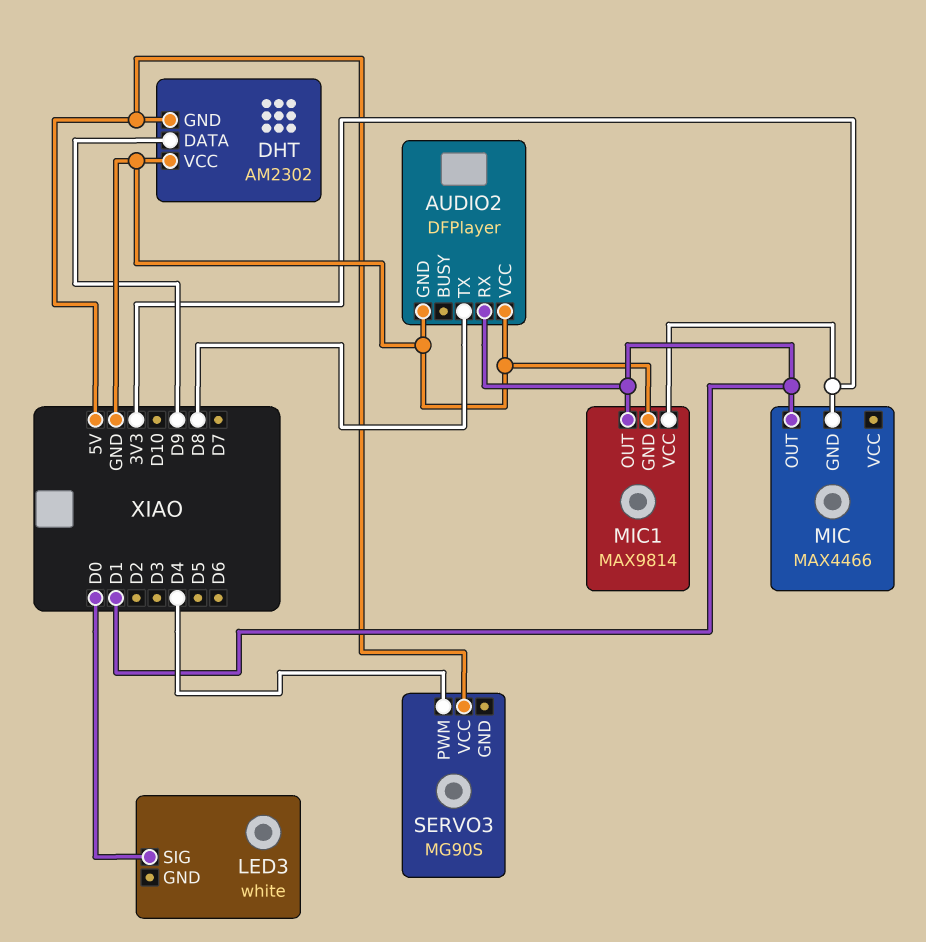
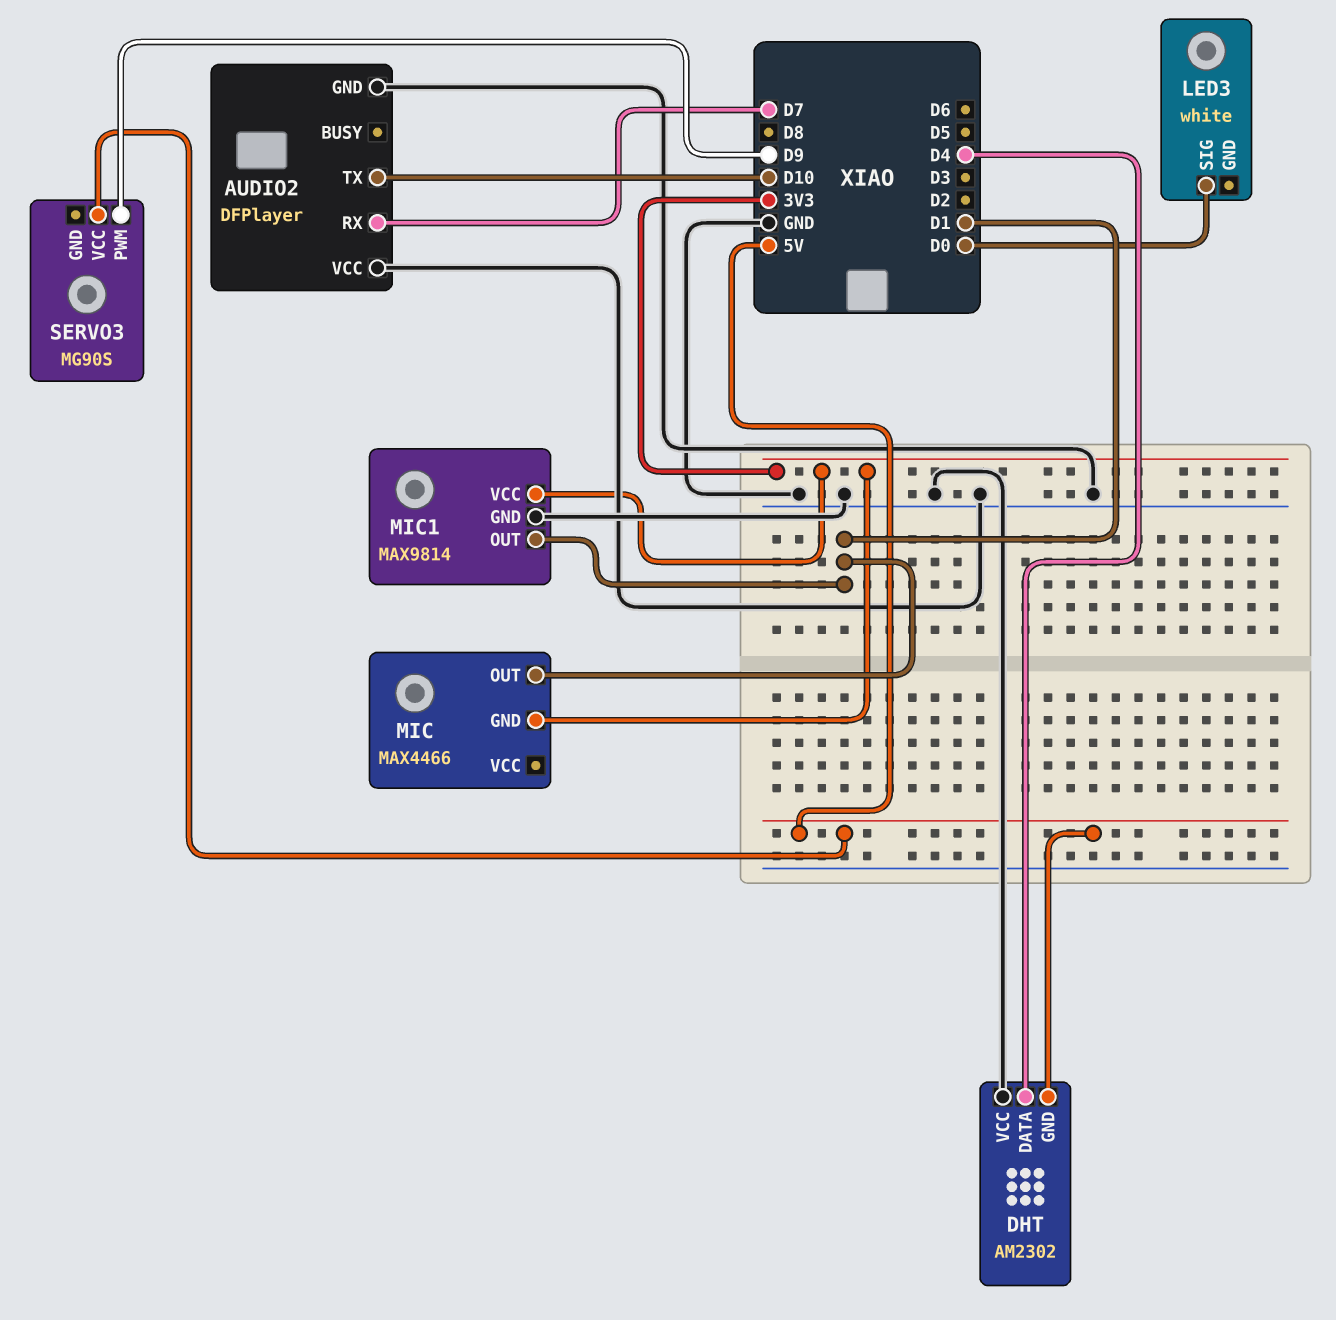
AUDIO2 pin RX: D1 -> D7
AUDIO2 pin TX: D8 -> D10
DHT pin DATA: D9 -> D4
SERVO3 pin PWM: D4 -> D9

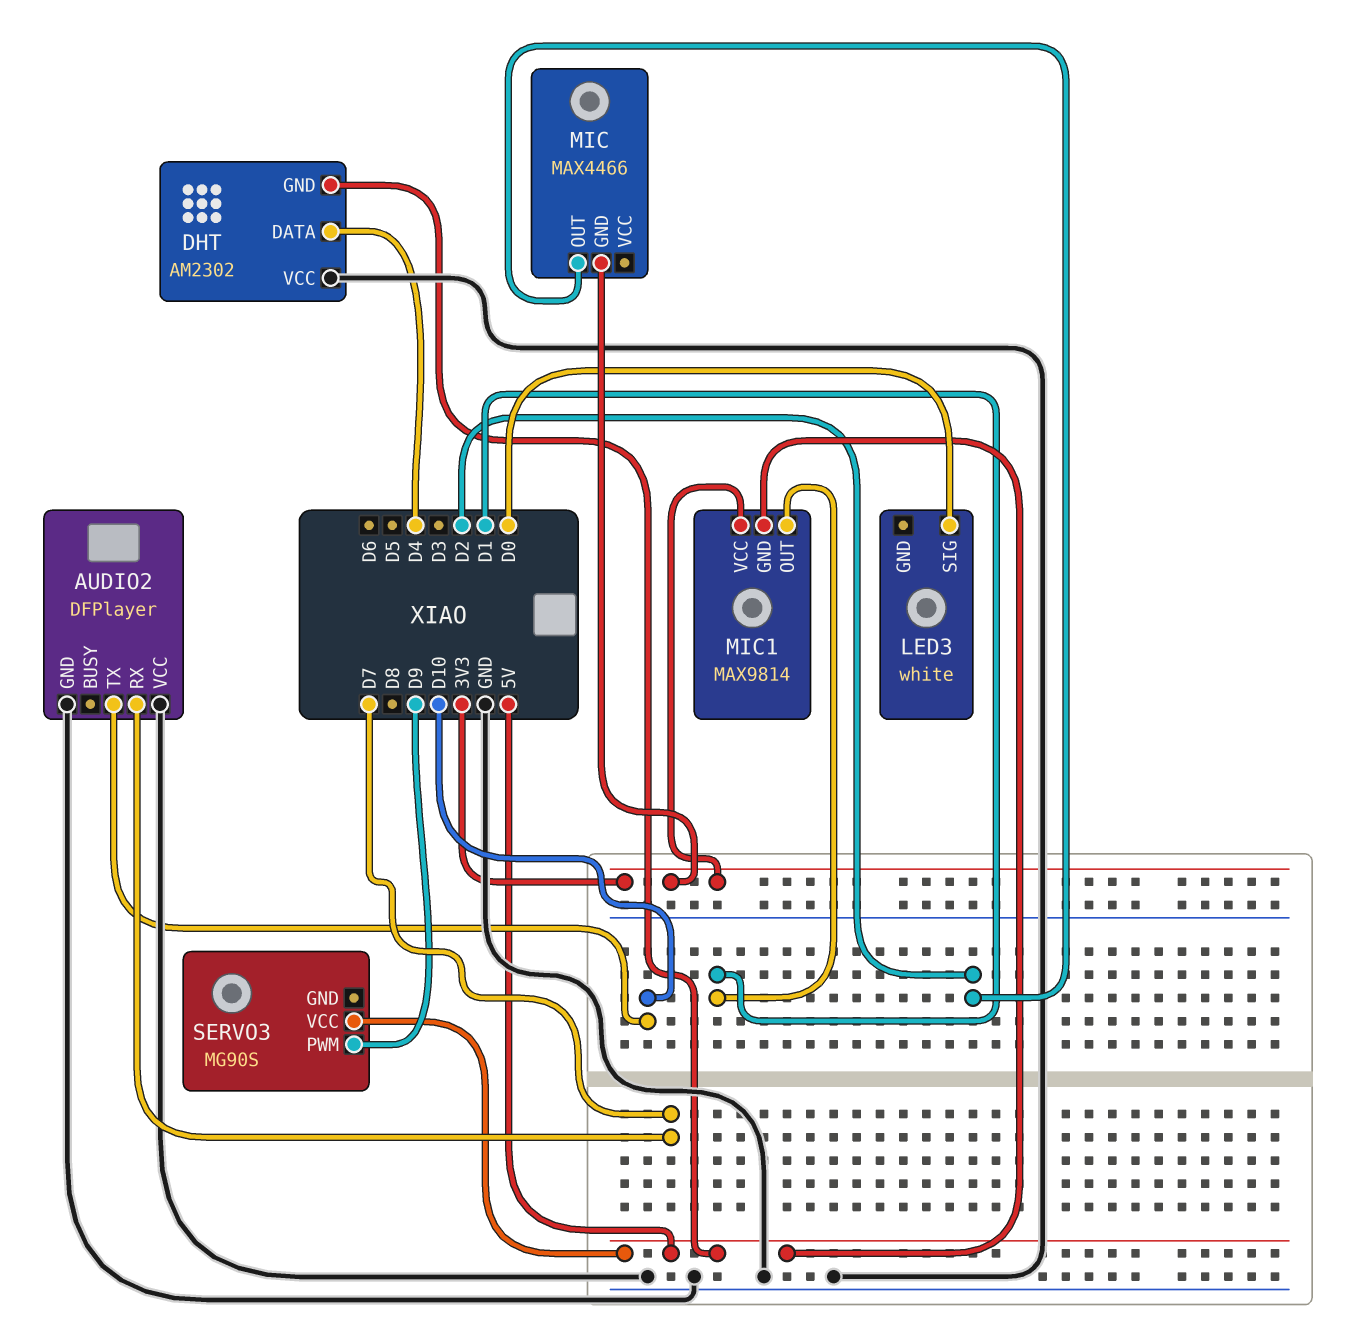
MIC pin OUT: D1 -> D2
MIC1 pin GND: GND -> 5V

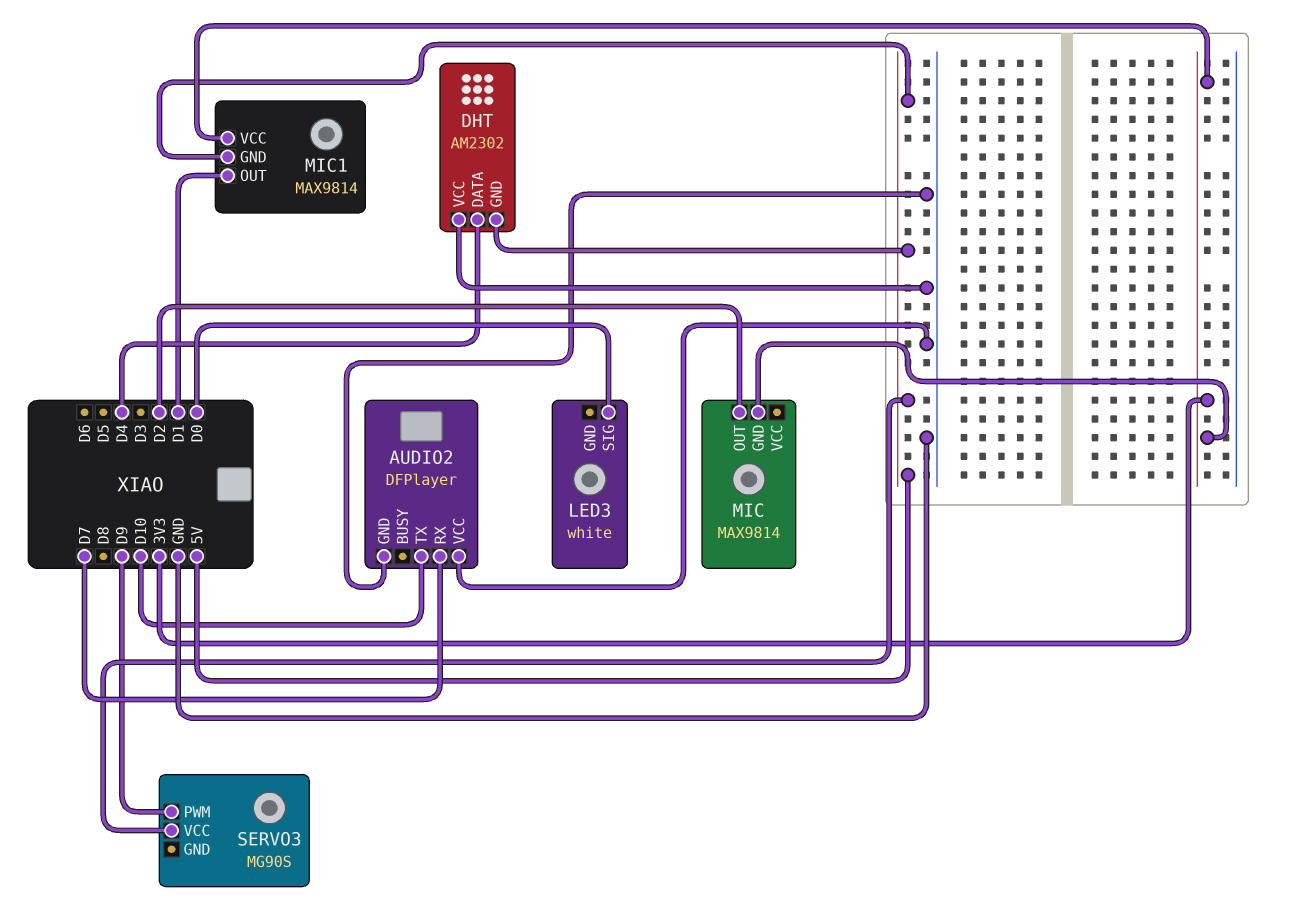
MIC: MAX4466 -> MAX9814

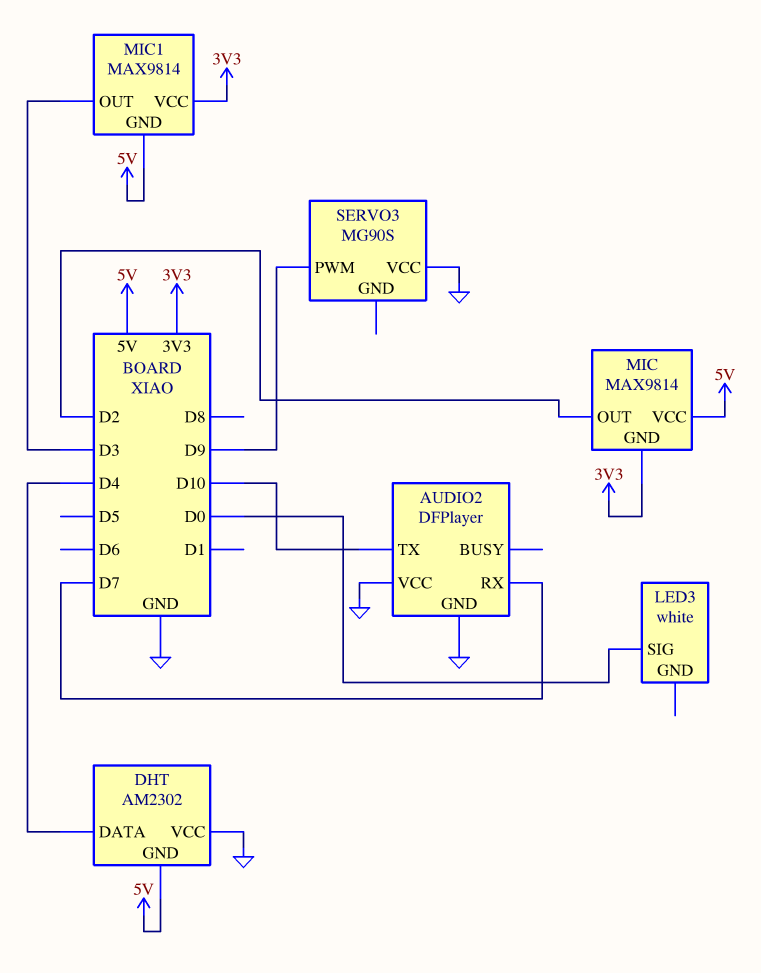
MIC pin VCC: none -> 5V
MIC1 pin OUT: D1 -> D3
SERVO3 pin VCC: 5V -> GND

